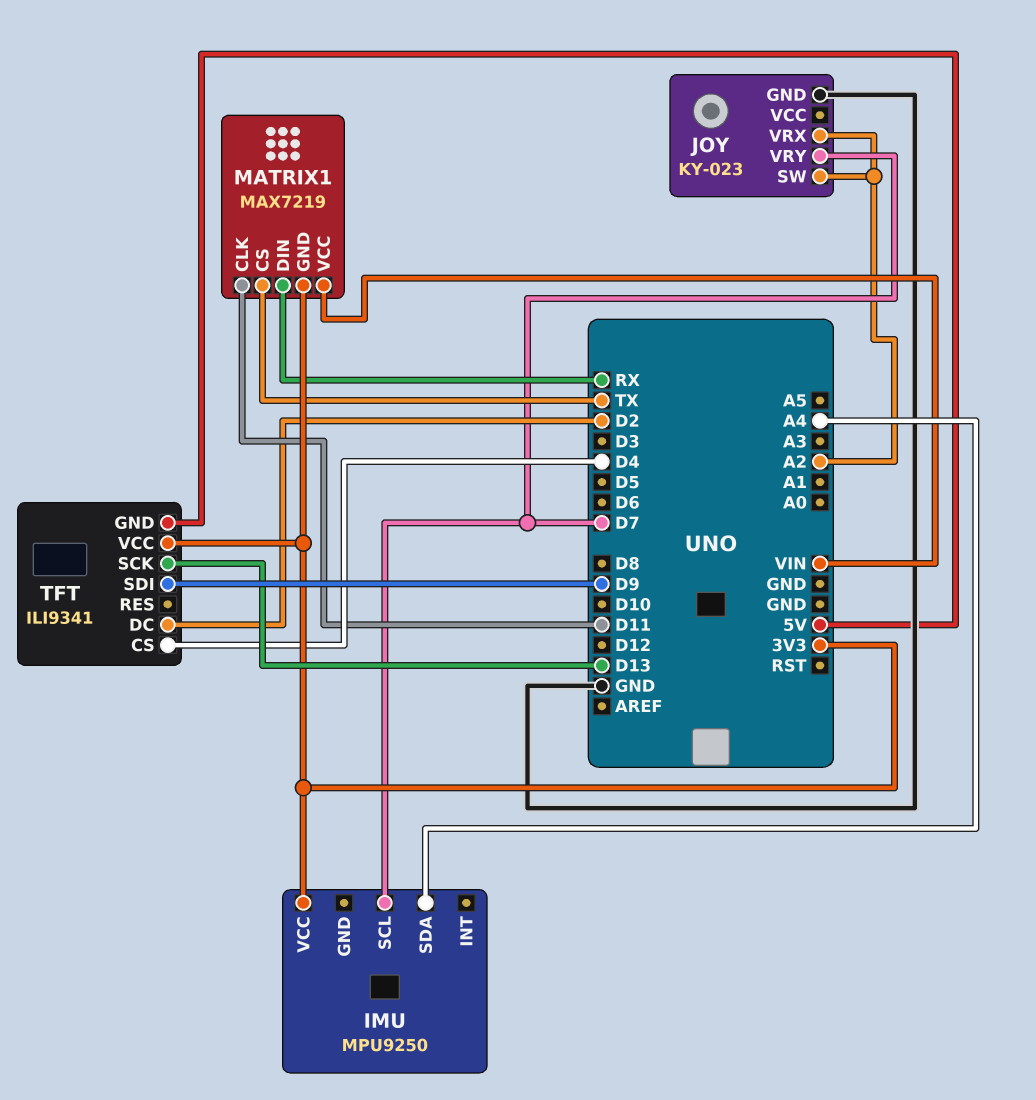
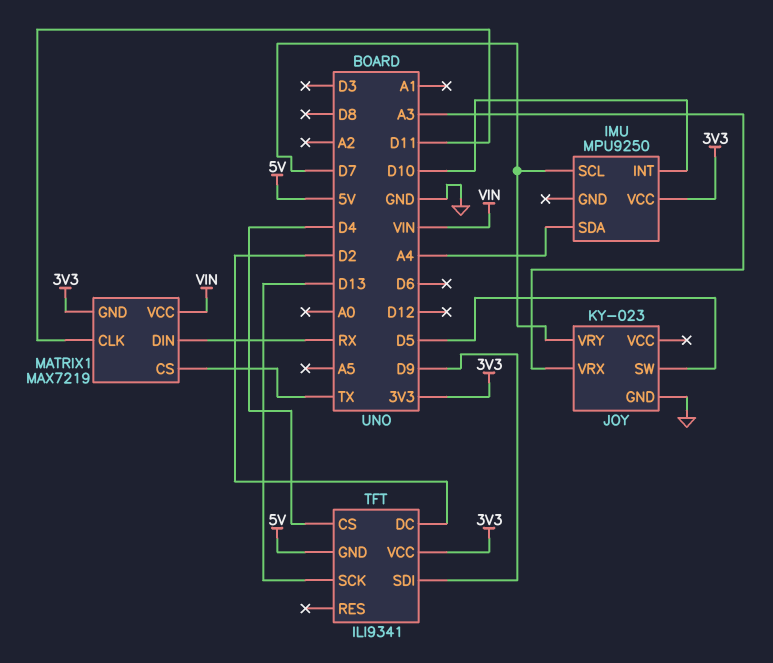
IMU pin INT: none -> D10
JOY pin SW: A2 -> D5
JOY pin VRX: A2 -> A3

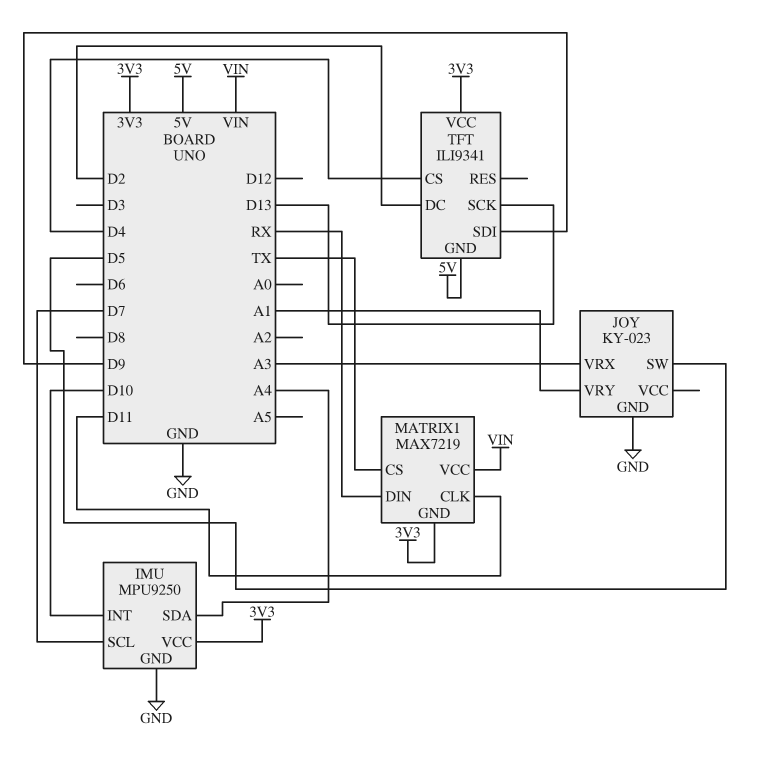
IMU pin GND: none -> GND
JOY pin VRY: D7 -> A1

